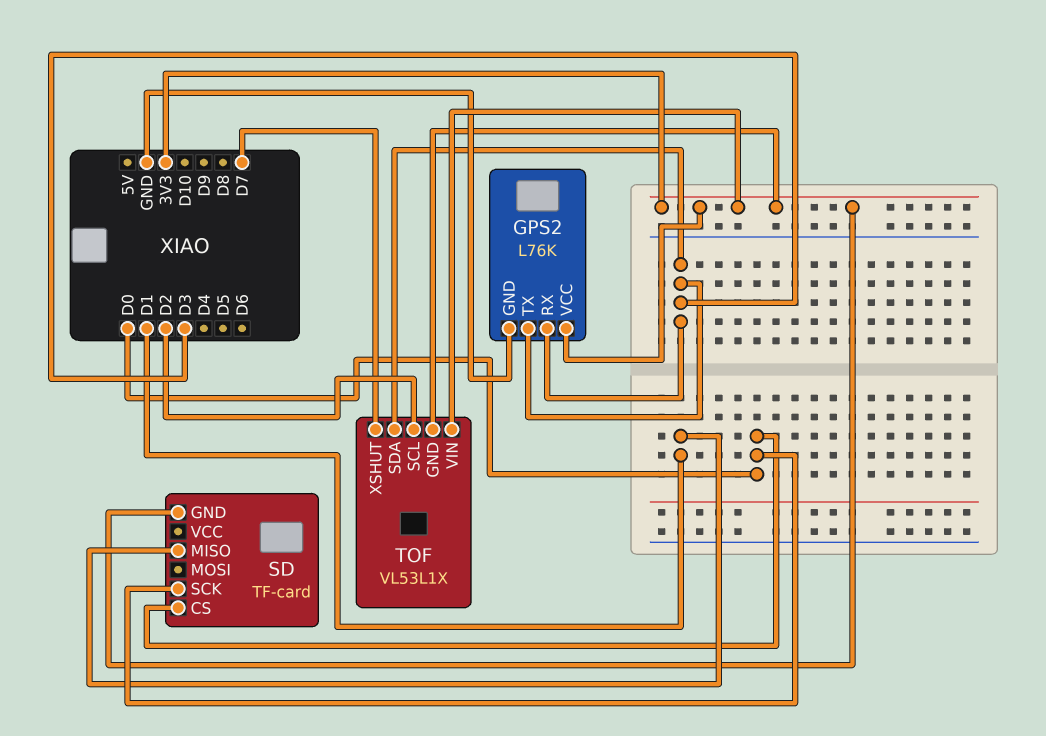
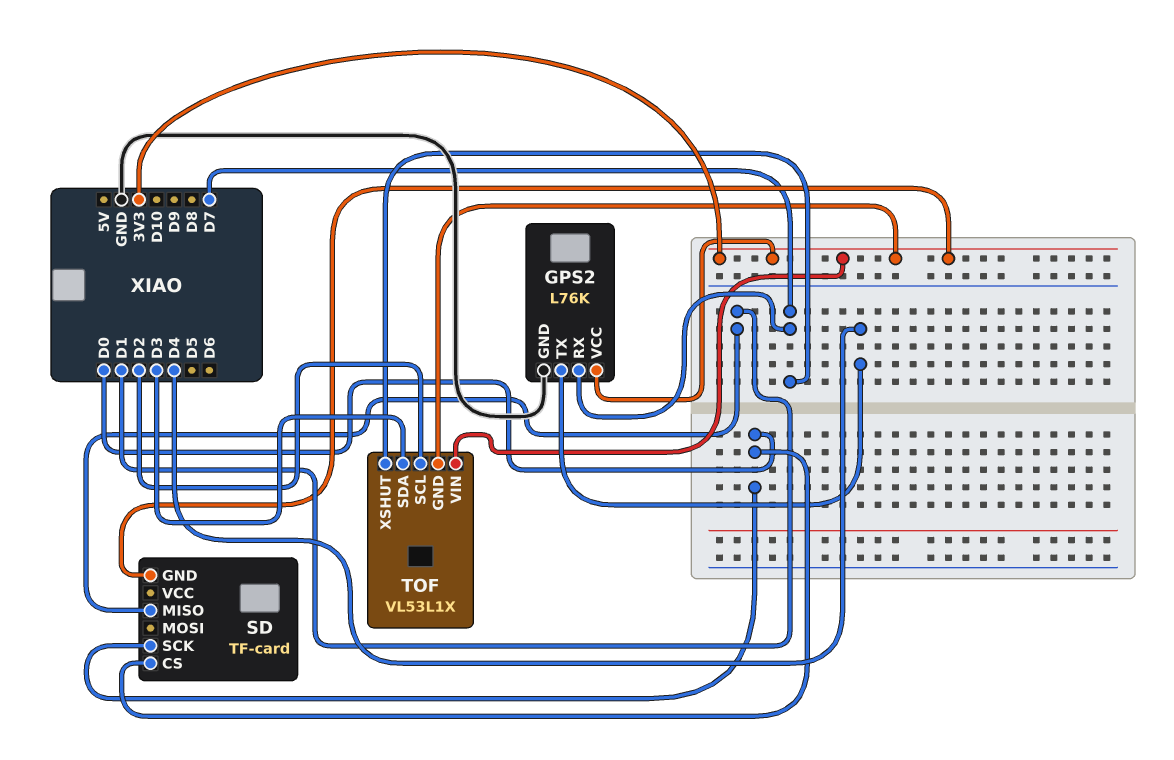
GPS2 pin RX: D3 -> D7
GPS2 pin TX: D3 -> D4

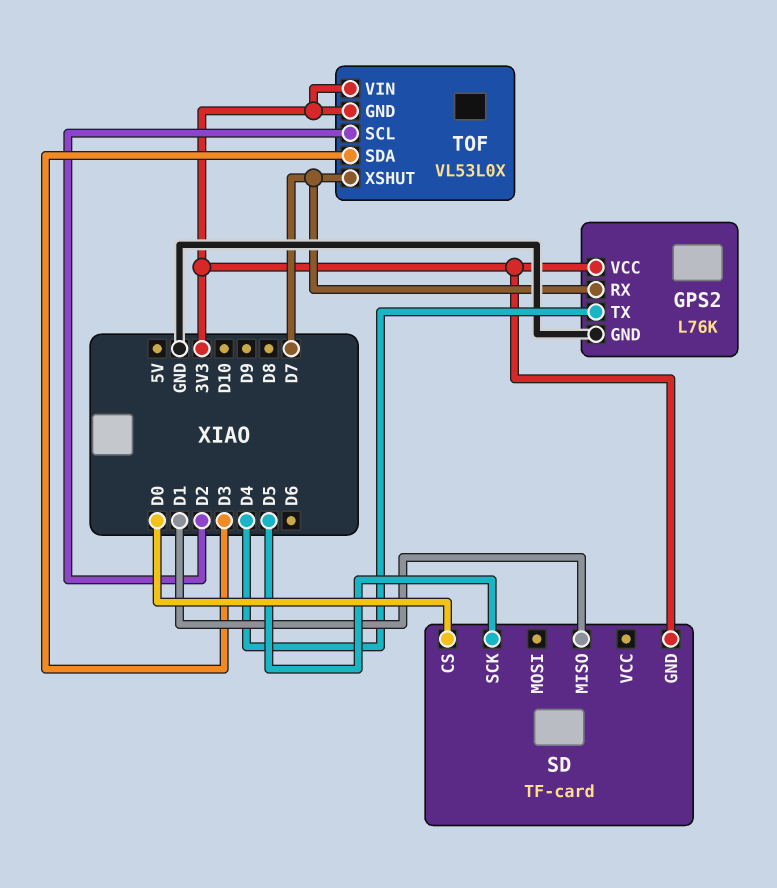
SD pin SCK: D0 -> D5
TOF: VL53L1X -> VL53L0X

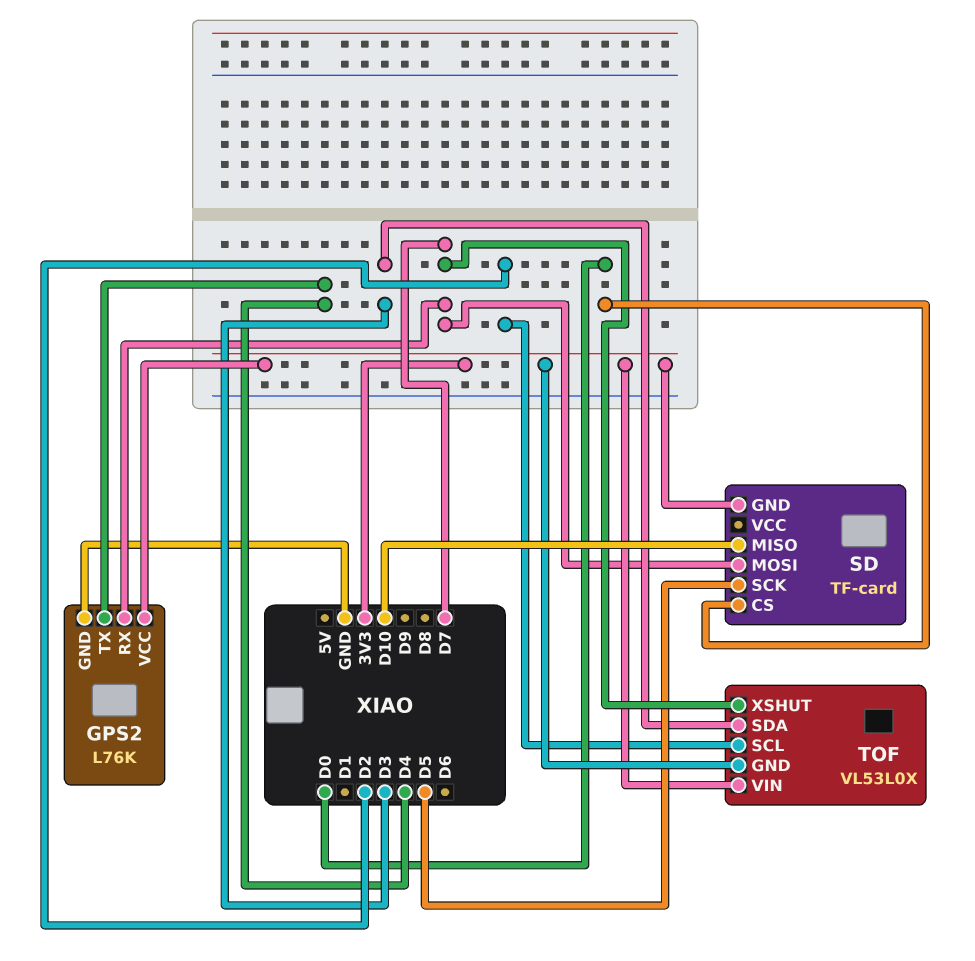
SD pin MISO: D1 -> D10
SD pin MOSI: none -> D7

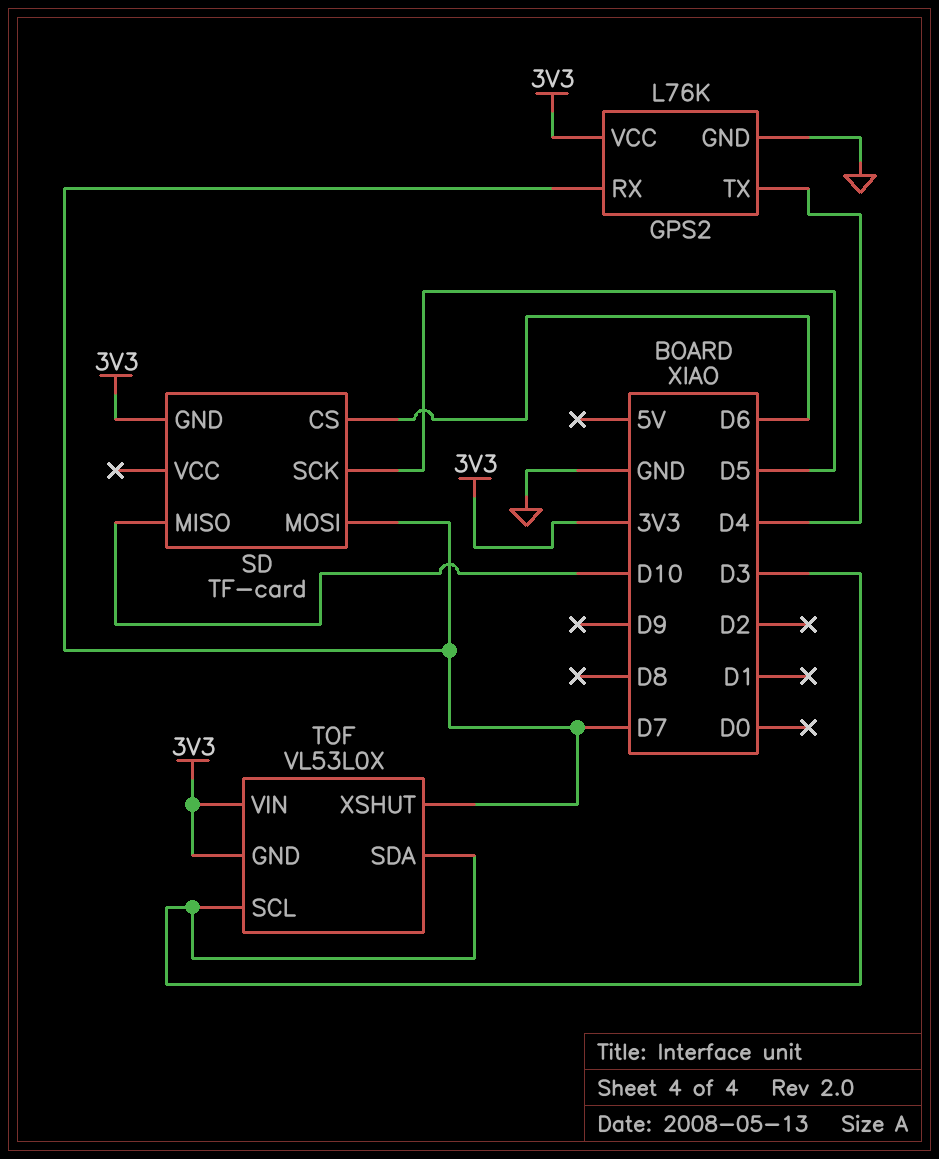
SD pin CS: D0 -> D6
TOF pin SCL: D2 -> D3

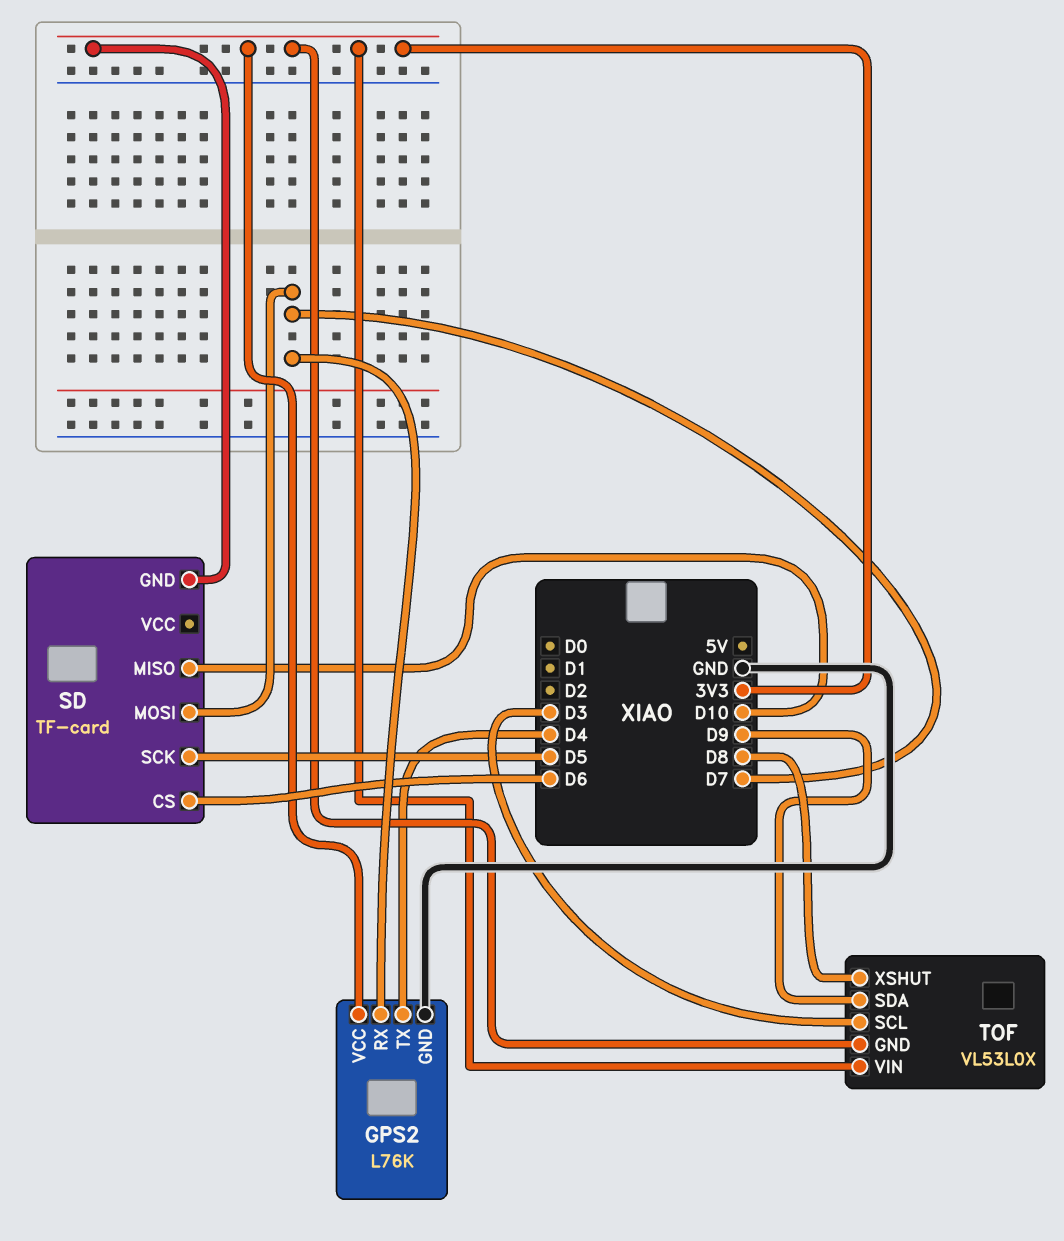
TOF pin SDA: D3 -> D9
TOF pin XSHUT: D7 -> D8

